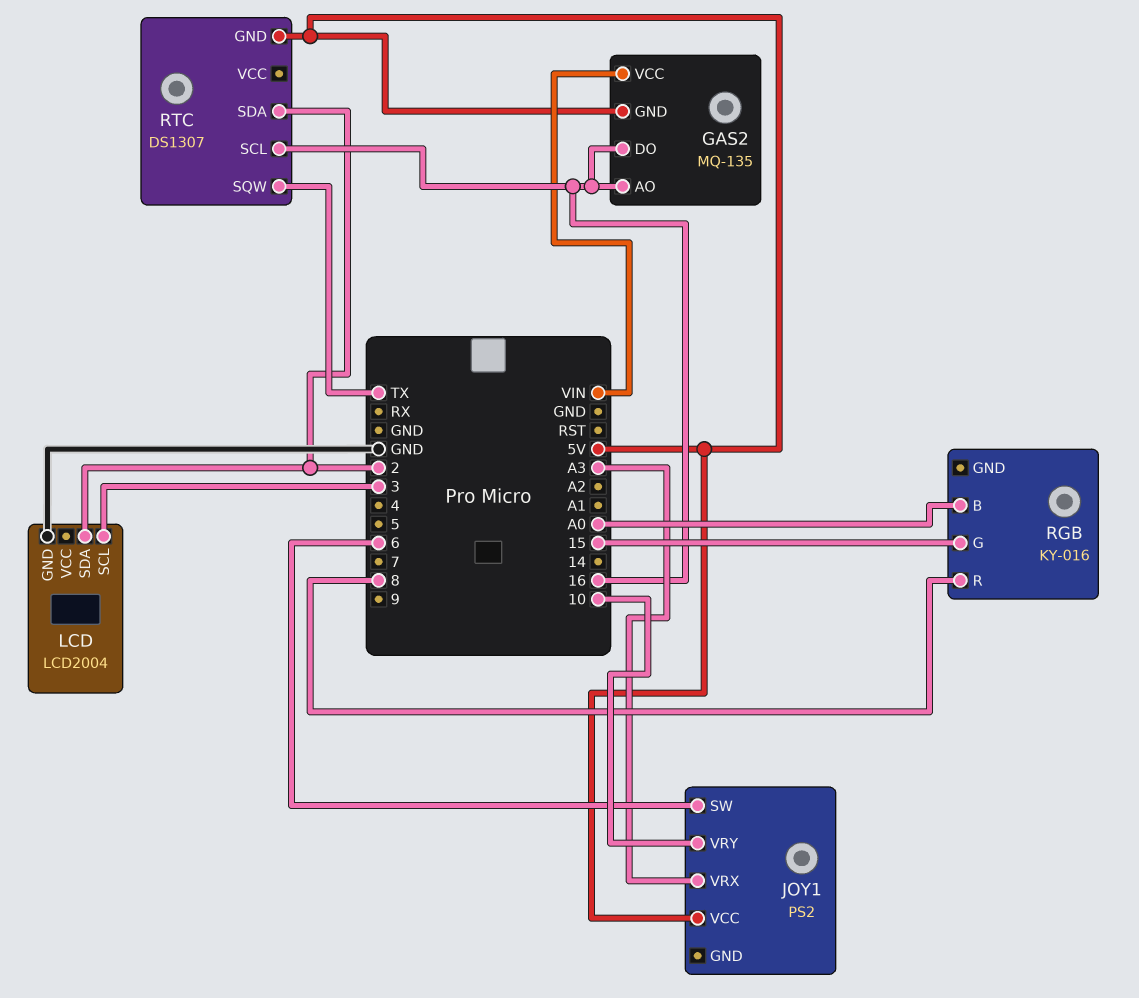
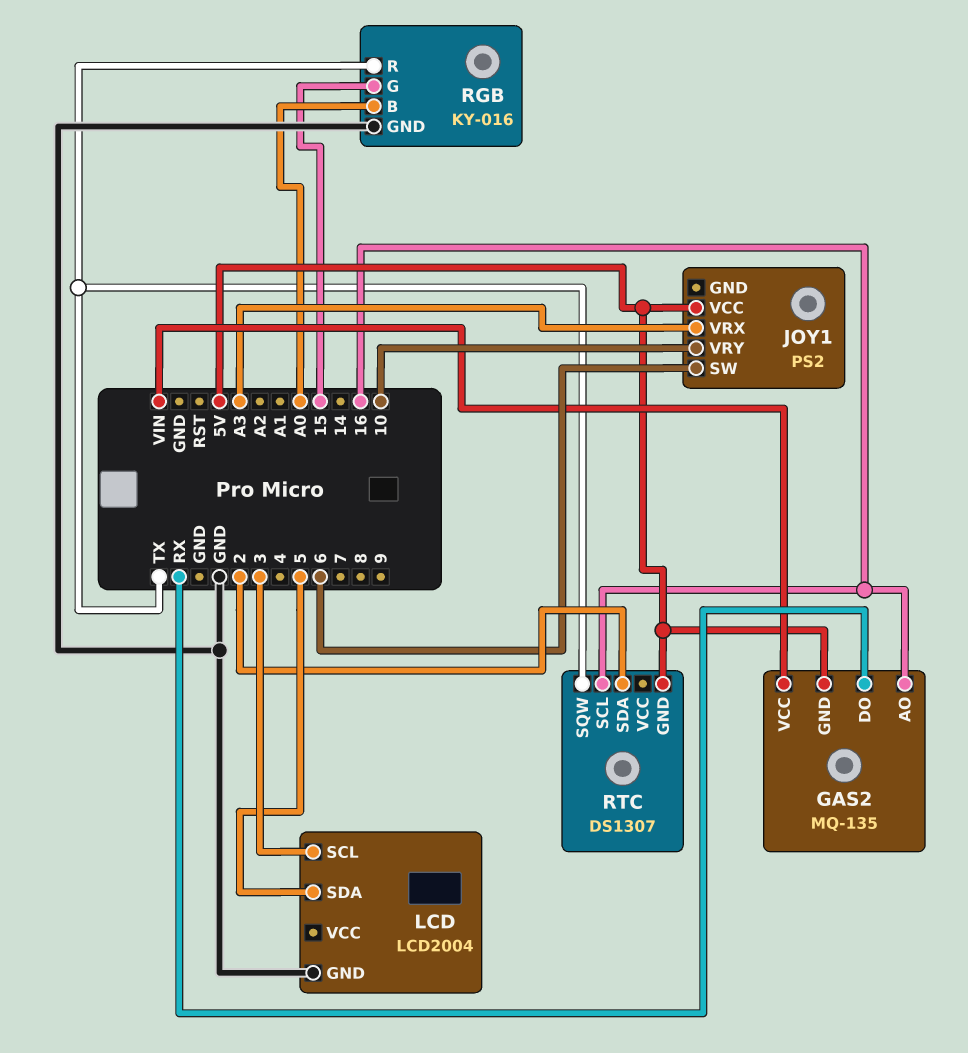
GAS2 pin DO: 16 -> RX
LCD pin SDA: 2 -> 5
RGB pin GND: none -> GND
RGB pin R: 8 -> TX

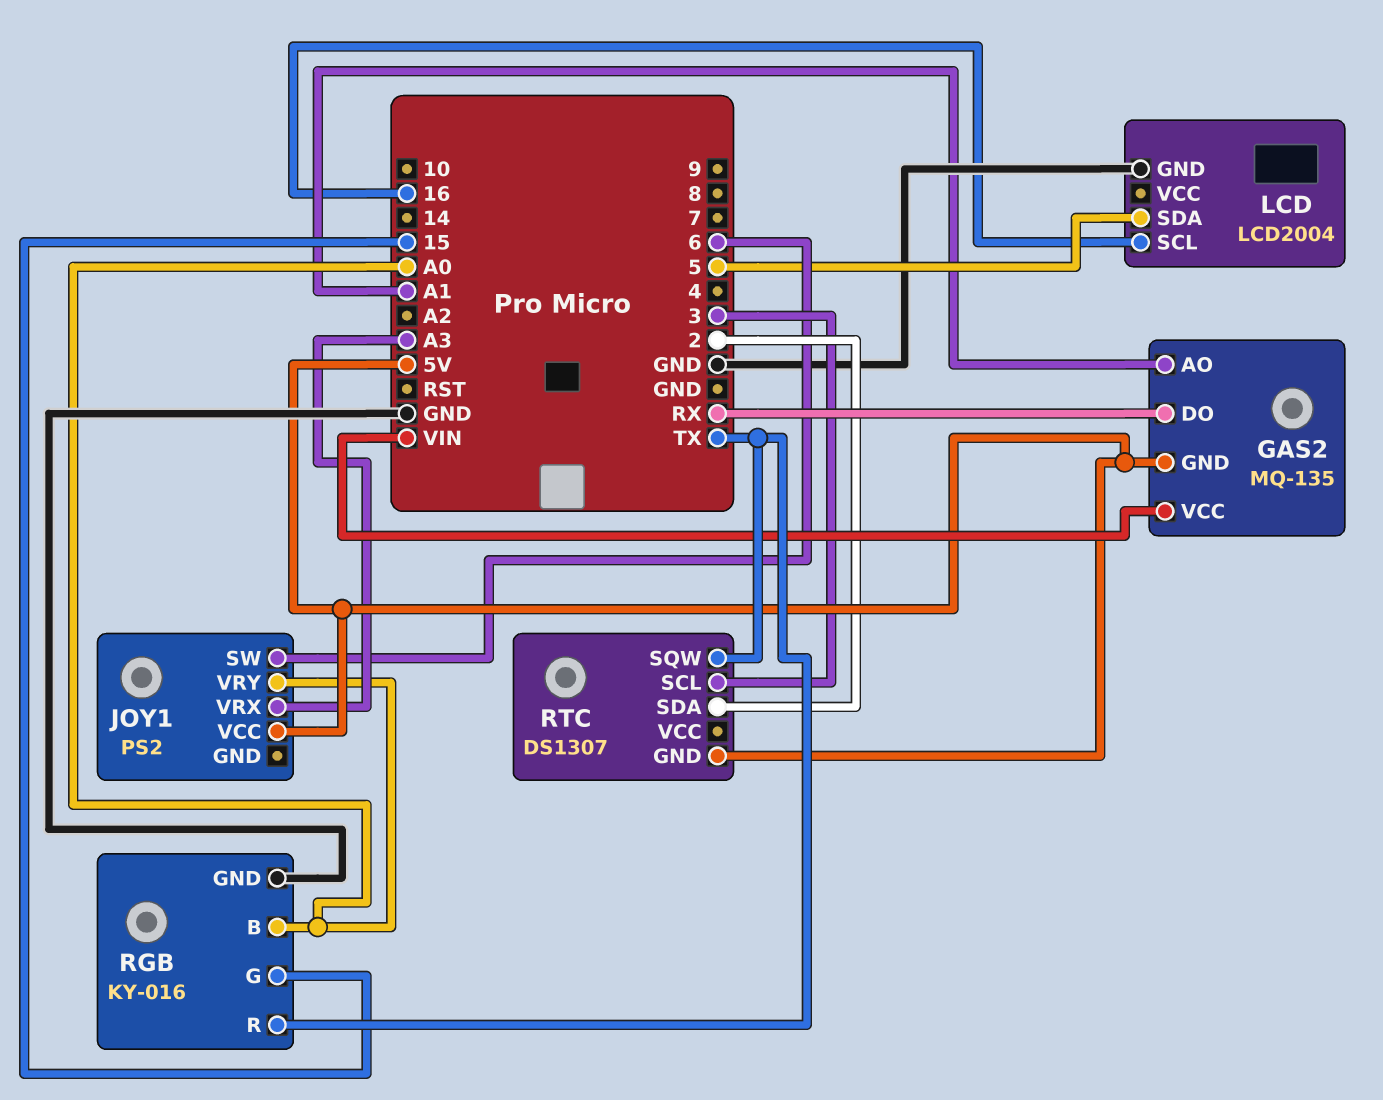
GAS2 pin AO: 16 -> A1
JOY1 pin VRY: 10 -> A0
LCD pin SCL: 3 -> 16
RTC pin SCL: 16 -> 3

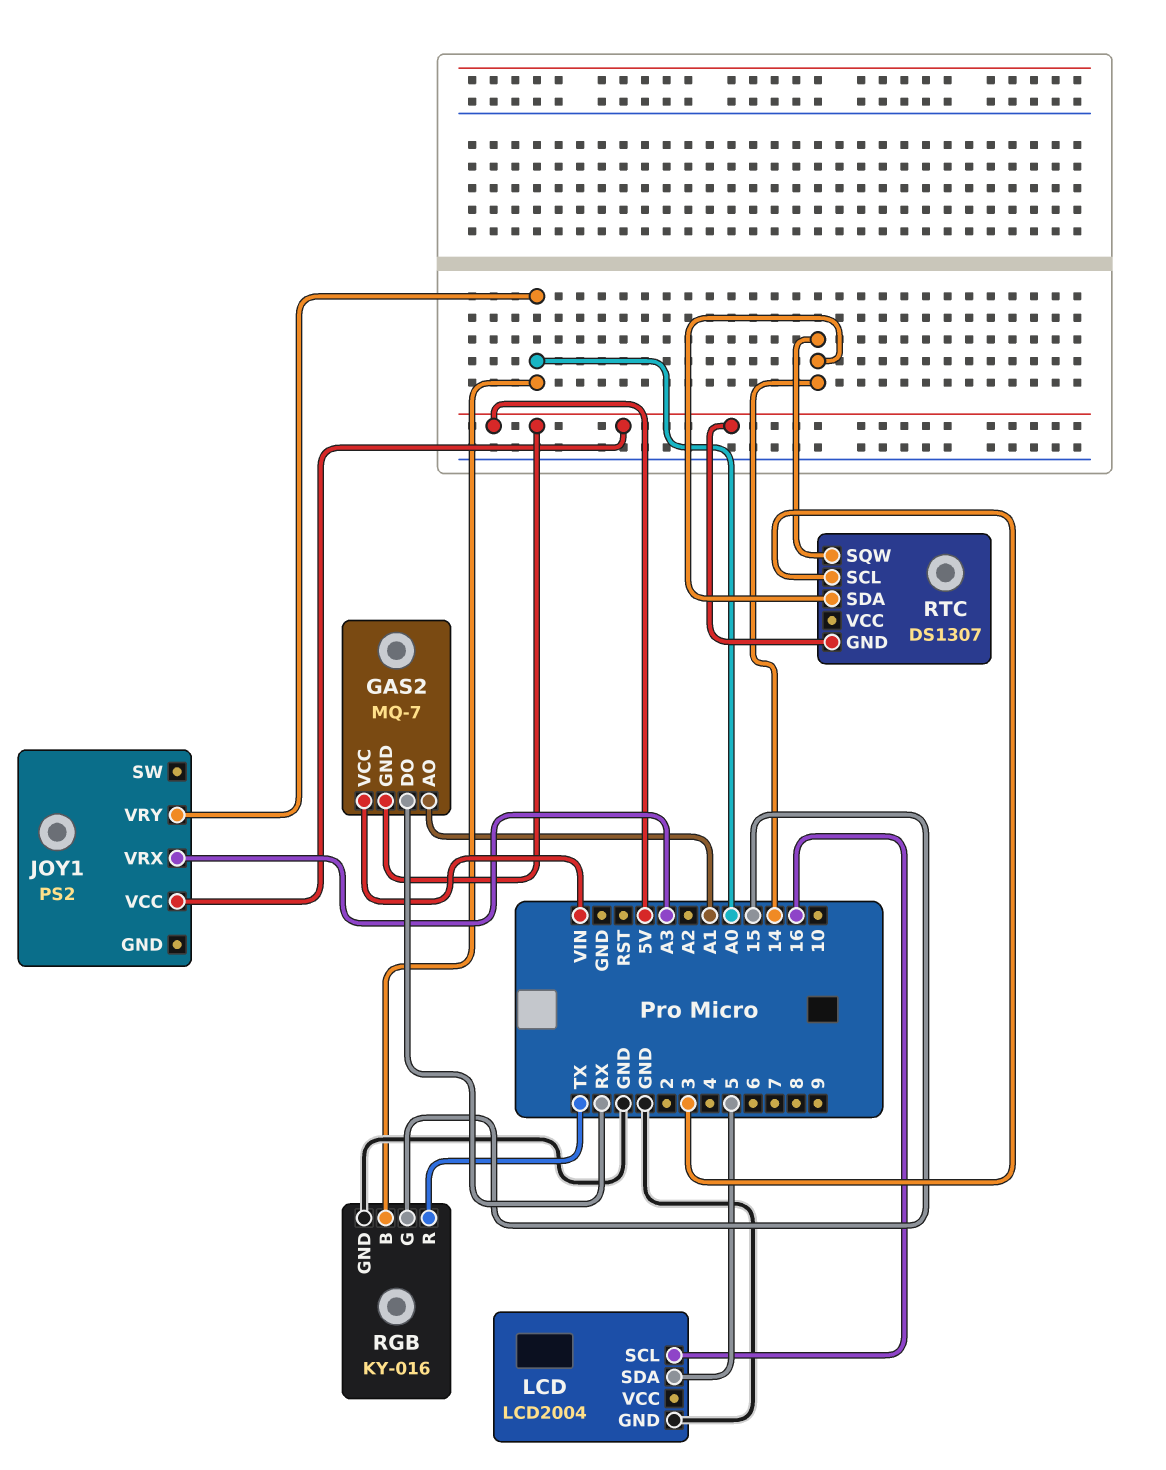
GAS2: MQ-135 -> MQ-7
JOY1 pin SW: 6 -> none
RTC pin SDA: 2 -> 14
RTC pin SQW: TX -> 14

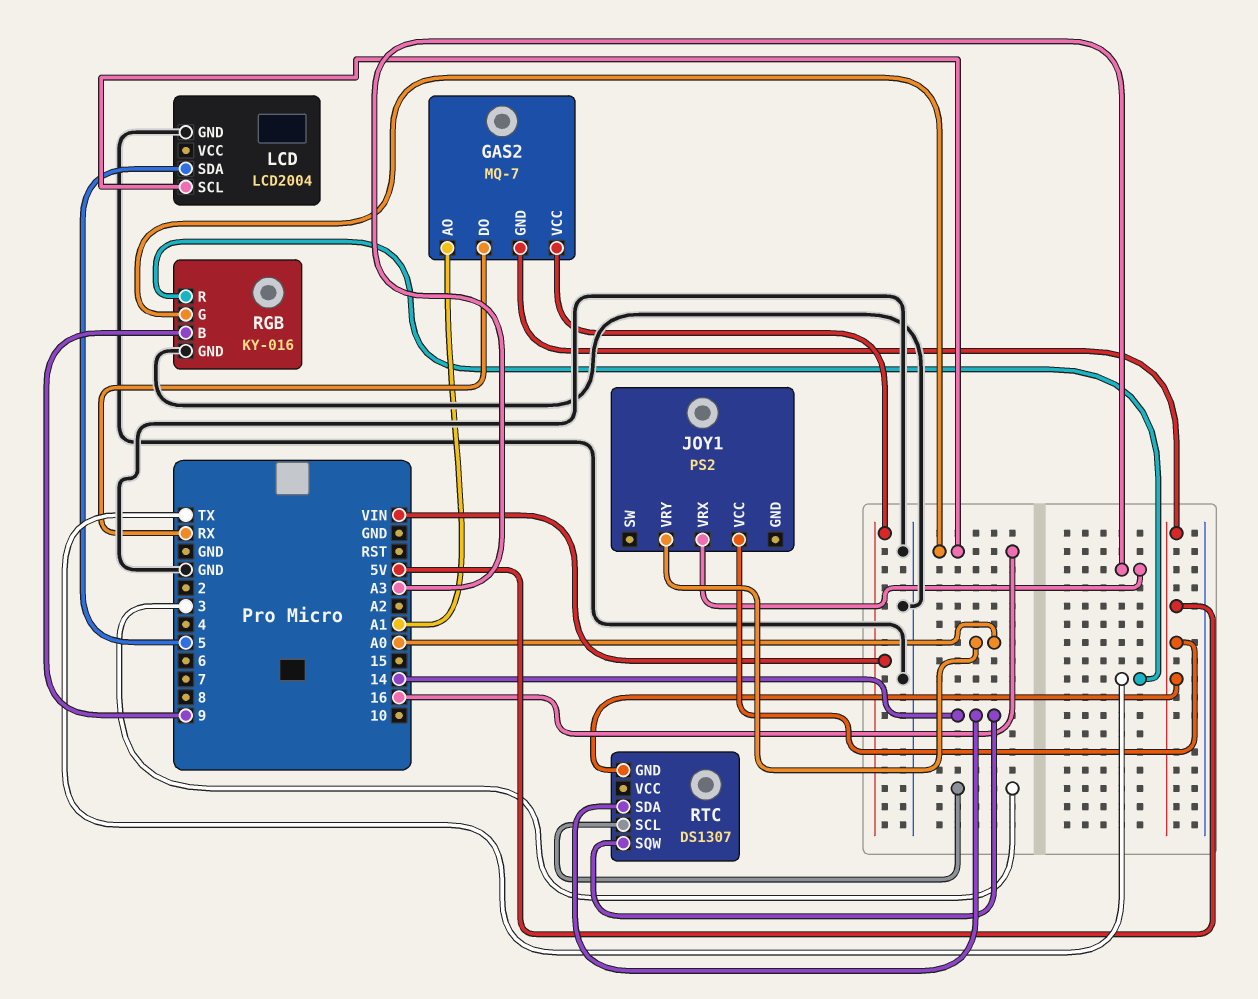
RGB pin B: A0 -> 9
RGB pin G: 15 -> 16

